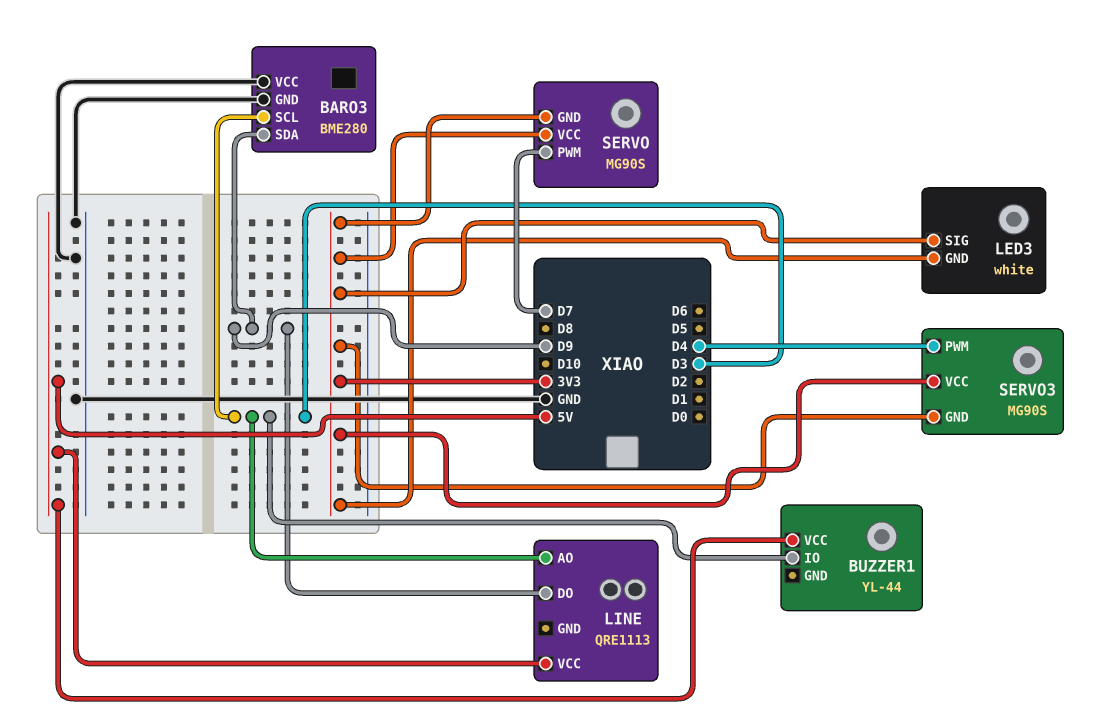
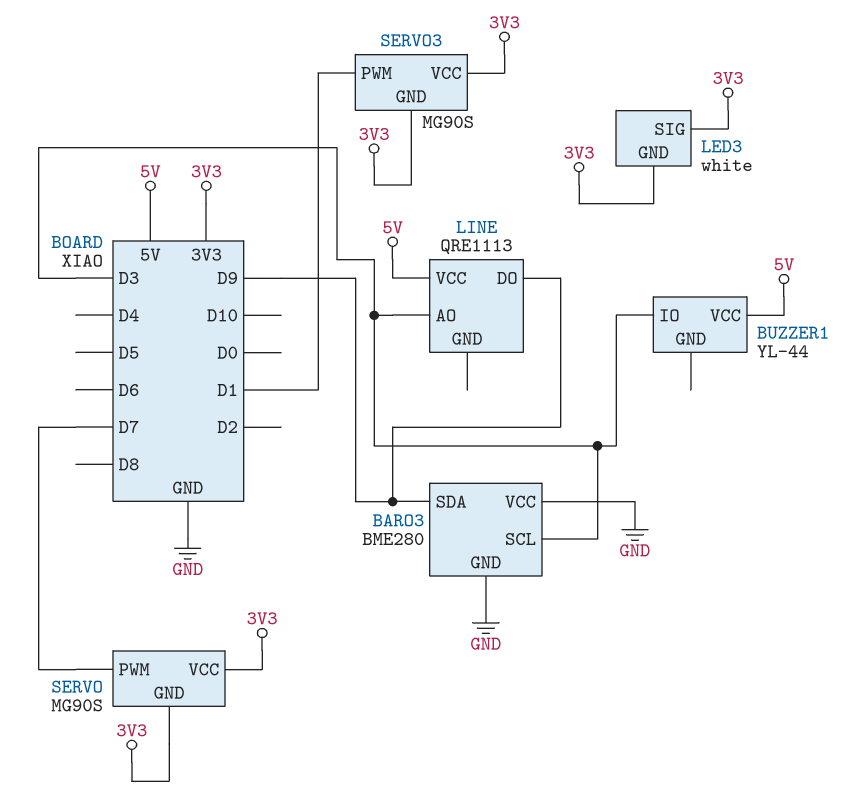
SERVO3 pin PWM: D4 -> D1

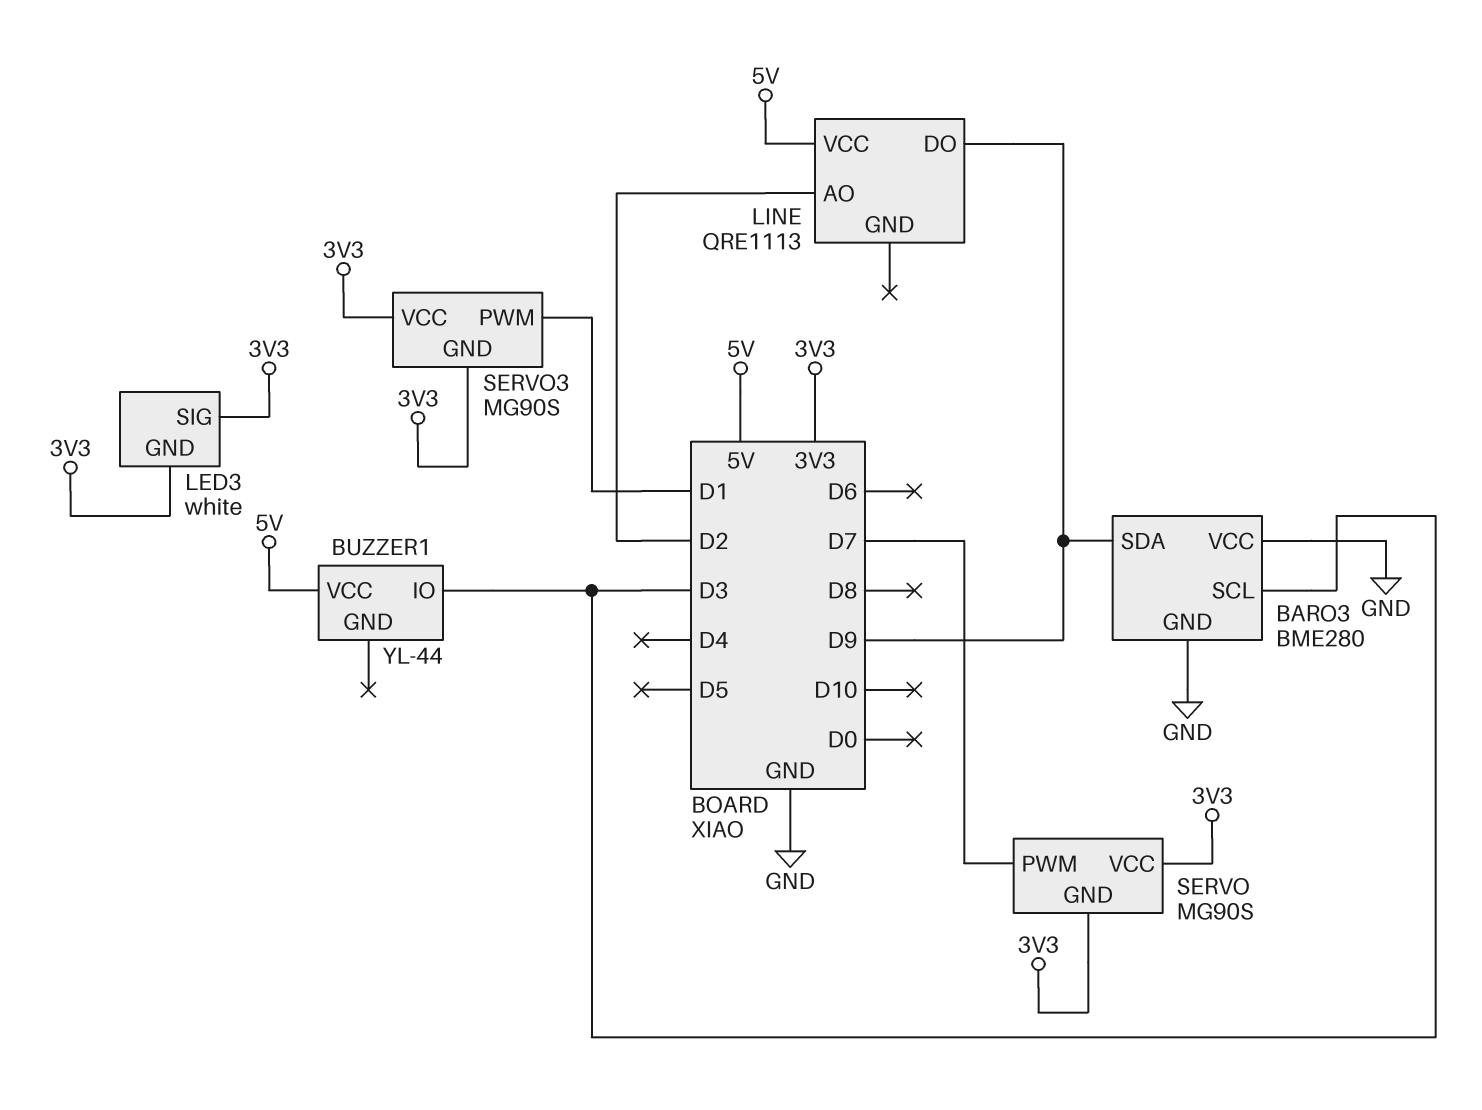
LINE pin AO: D3 -> D2

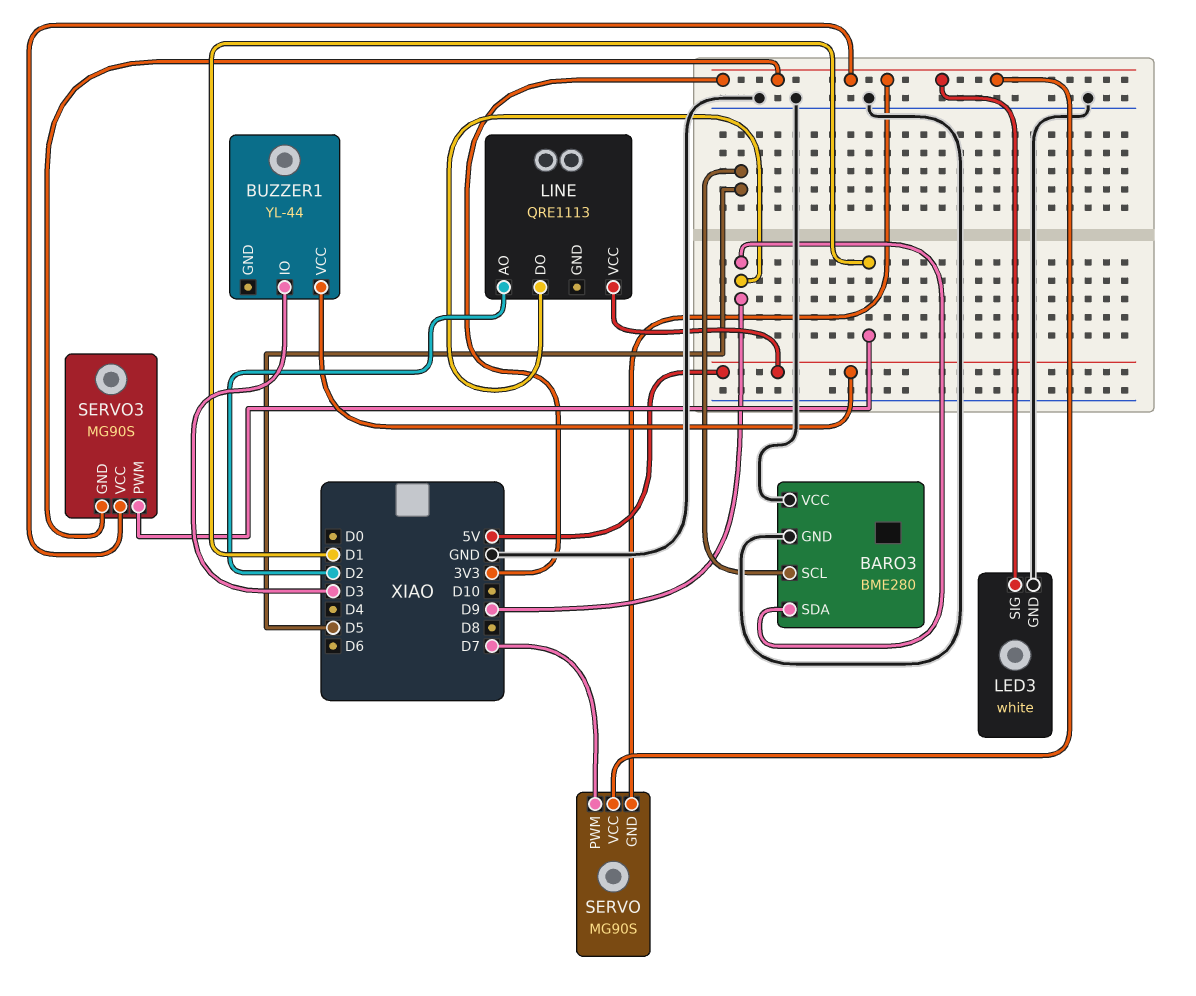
BARO3 pin SCL: D3 -> D5
LED3 pin GND: 3V3 -> GND

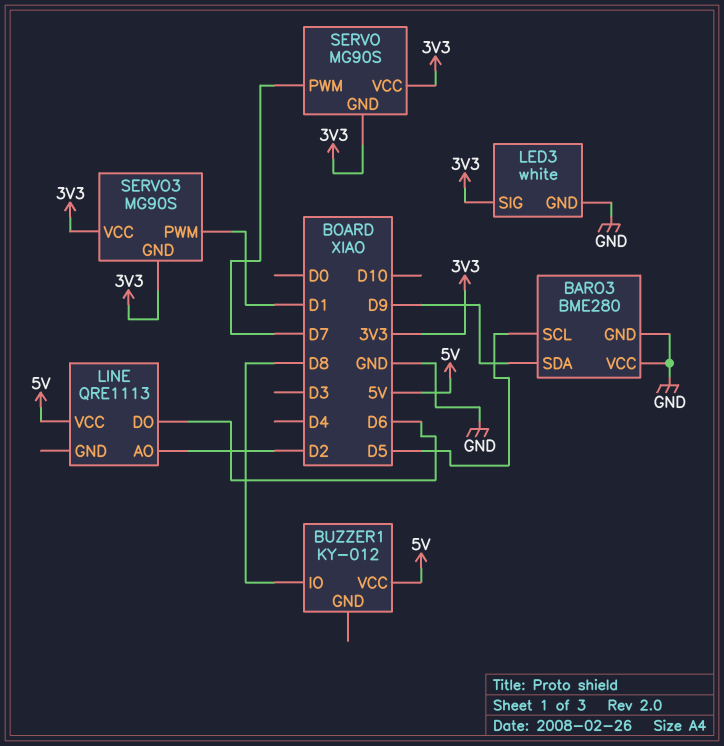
BUZZER1: YL-44 -> KY-012
BUZZER1 pin IO: D3 -> D8
LINE pin DO: D9 -> D6

